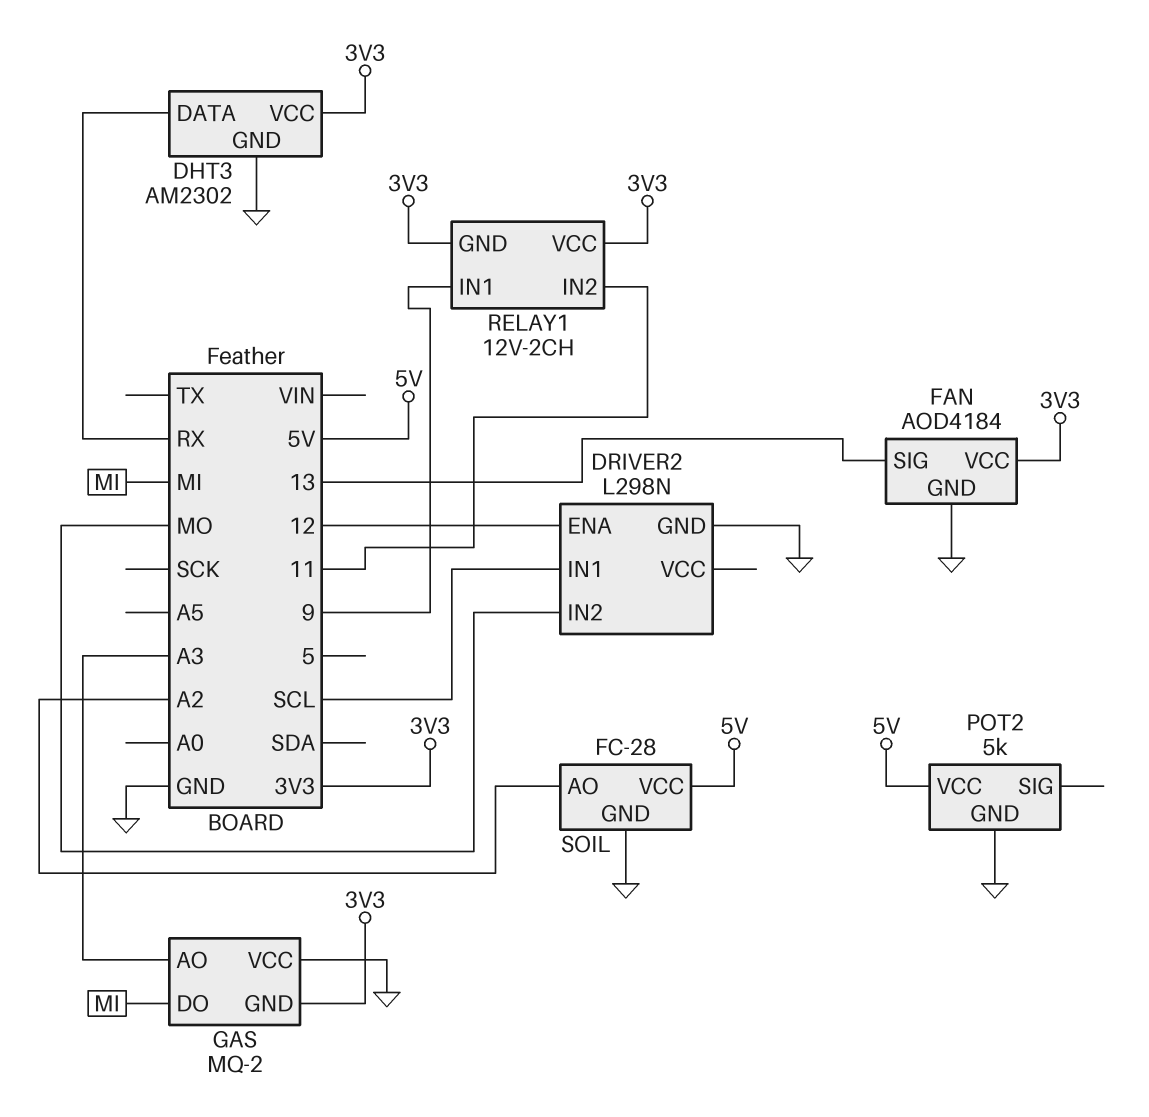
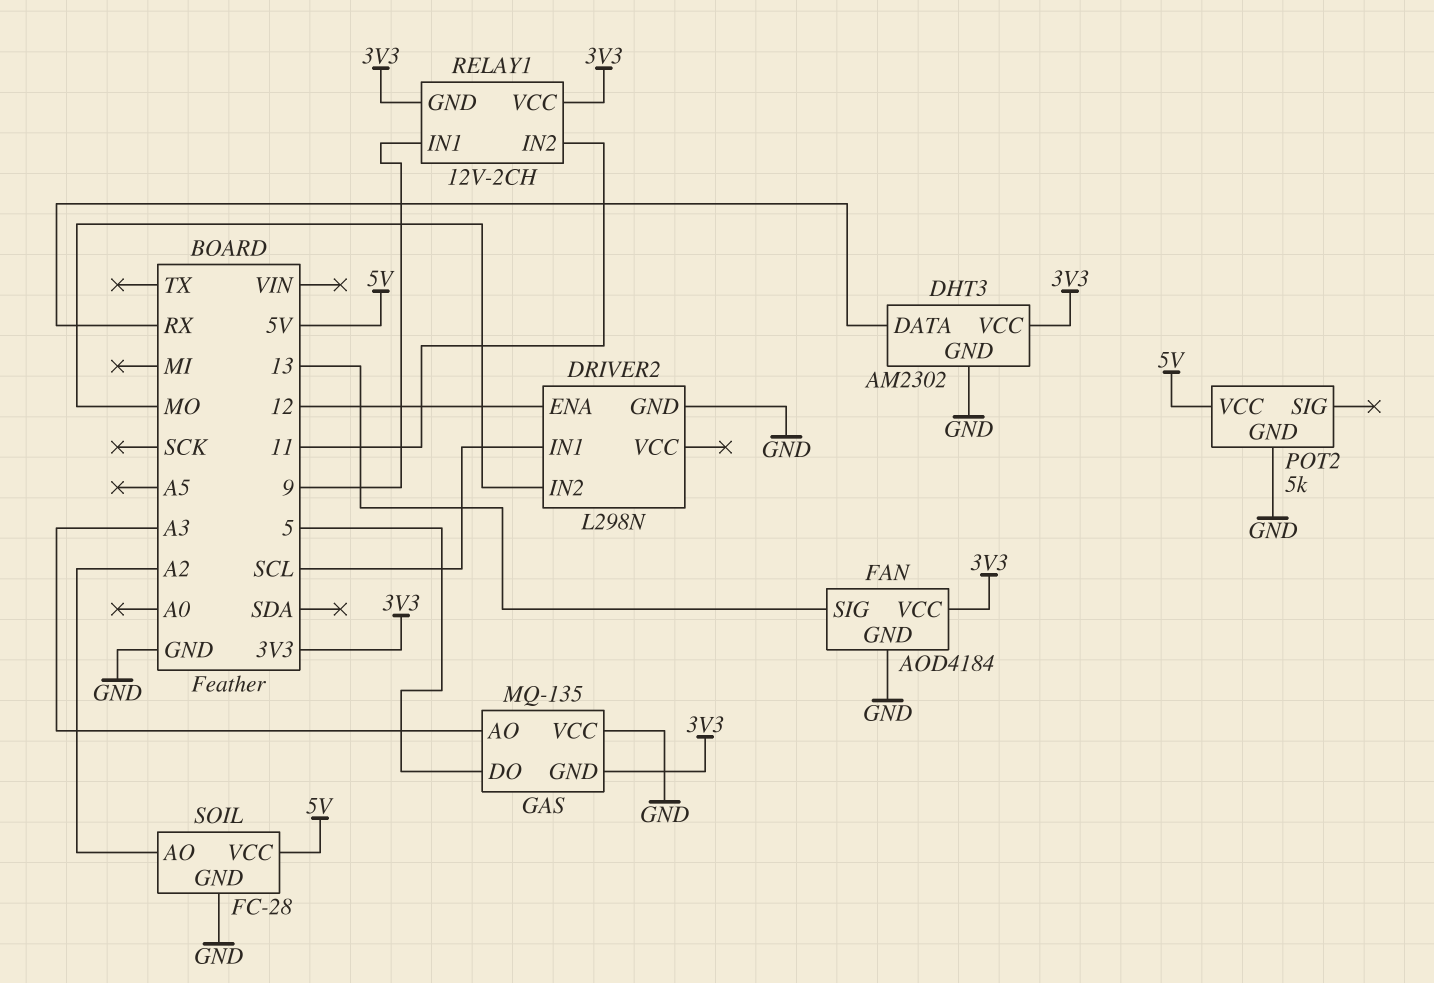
GAS: MQ-2 -> MQ-135
GAS pin DO: MI -> 5

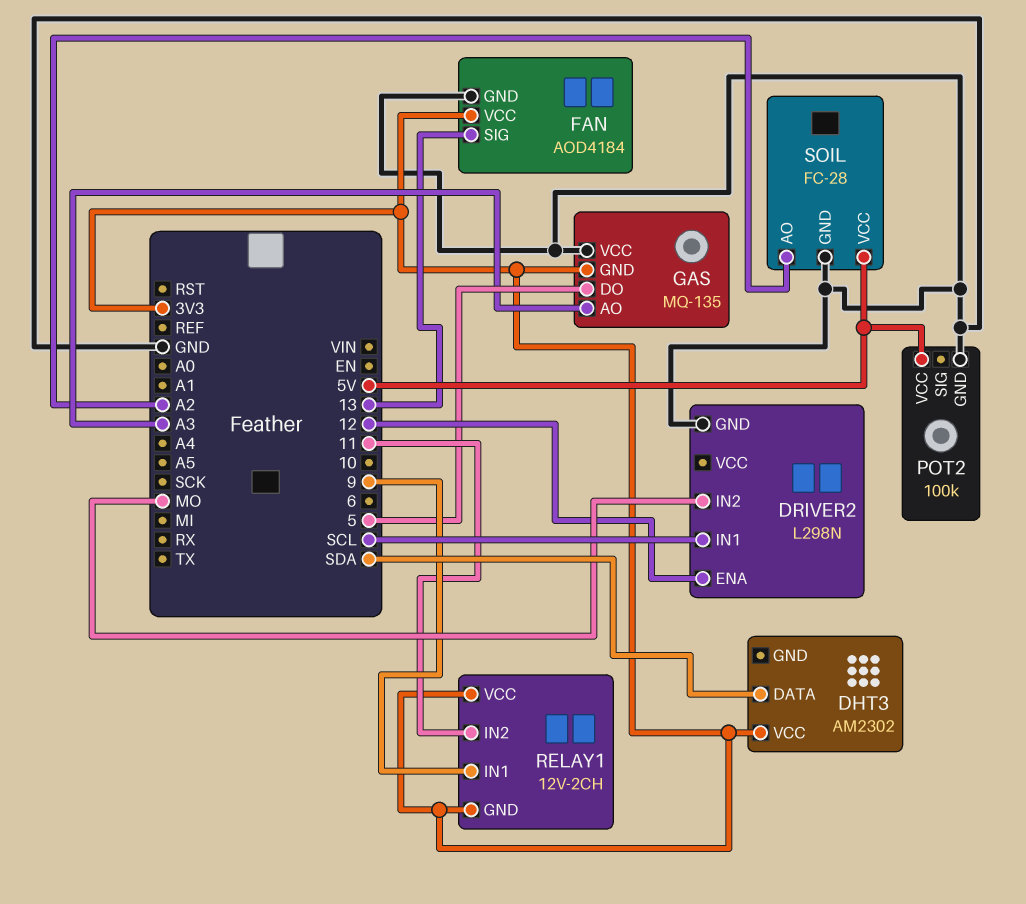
DHT3 pin DATA: RX -> SDA
DHT3 pin GND: GND -> none
POT2: 5k -> 100k

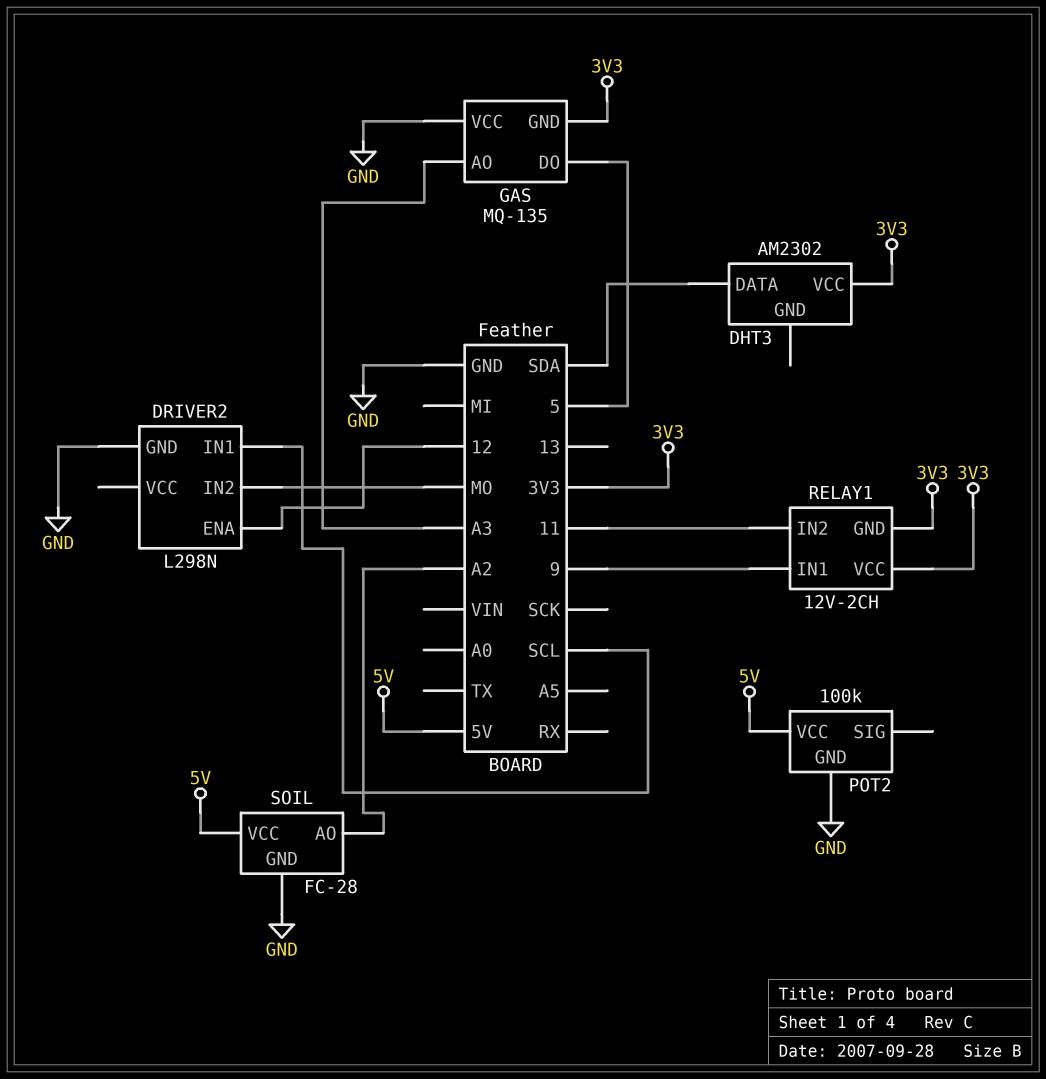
FAN: AOD4184 -> none
FAN pin GND: GND -> none
FAN pin SIG: 13 -> none
FAN pin VCC: 3V3 -> none

